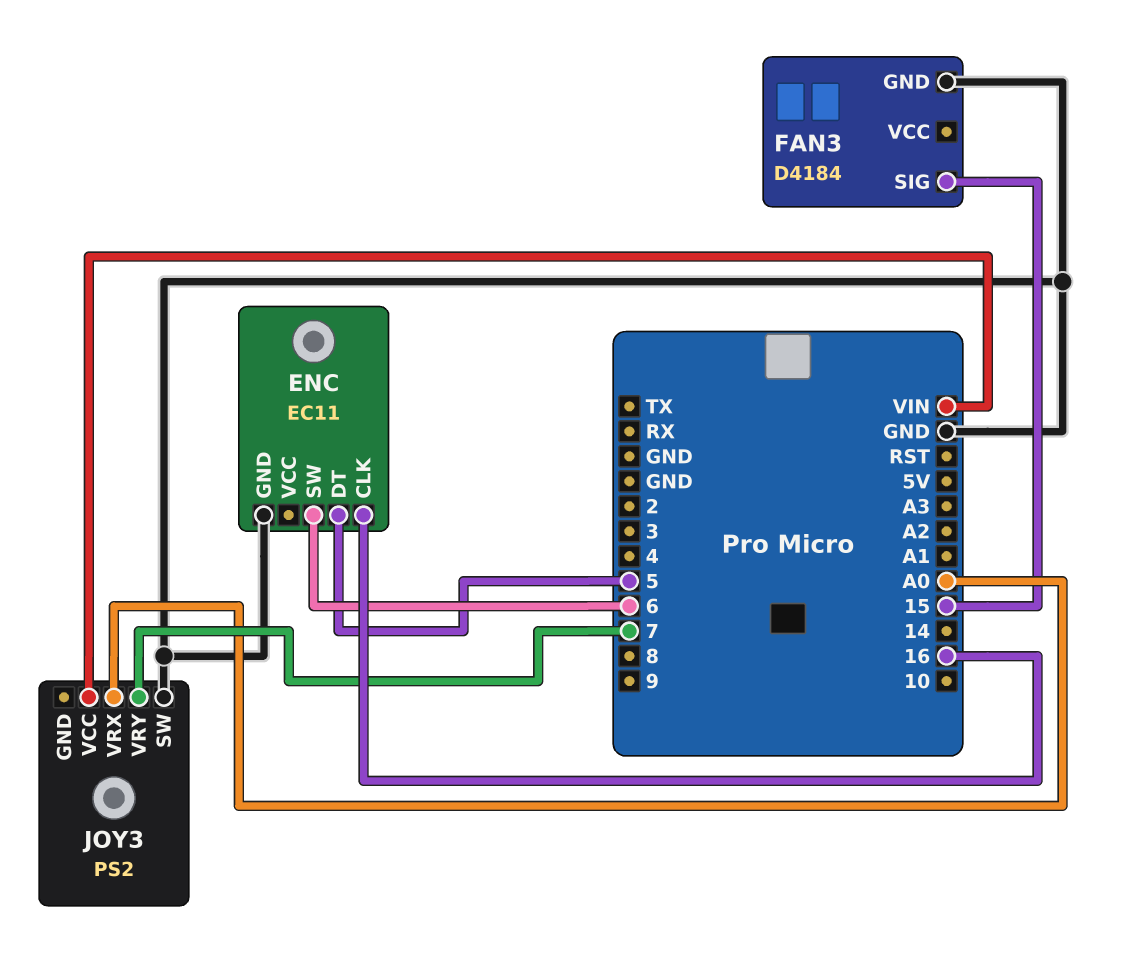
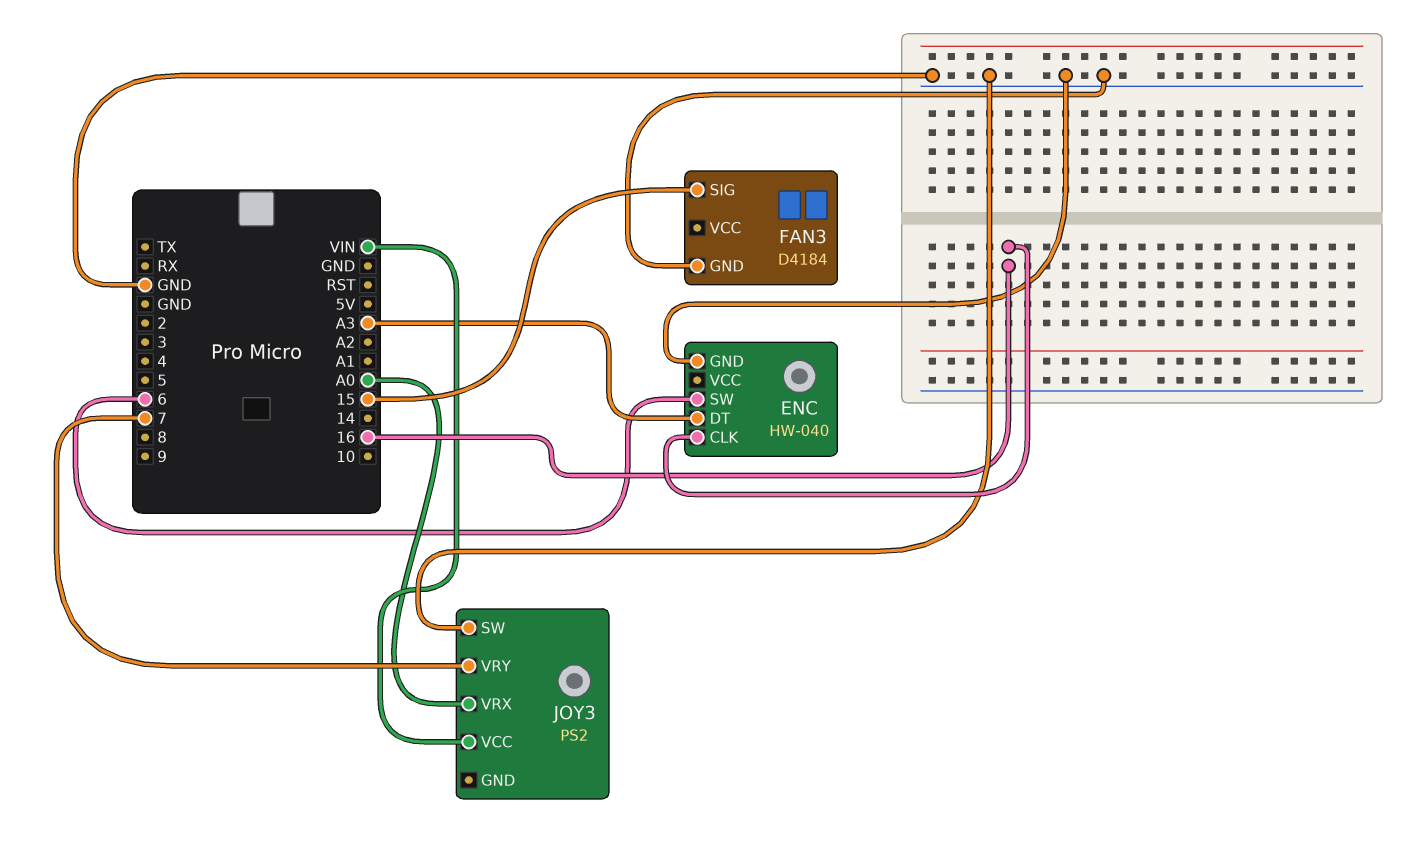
ENC: EC11 -> HW-040
ENC pin DT: 5 -> A3

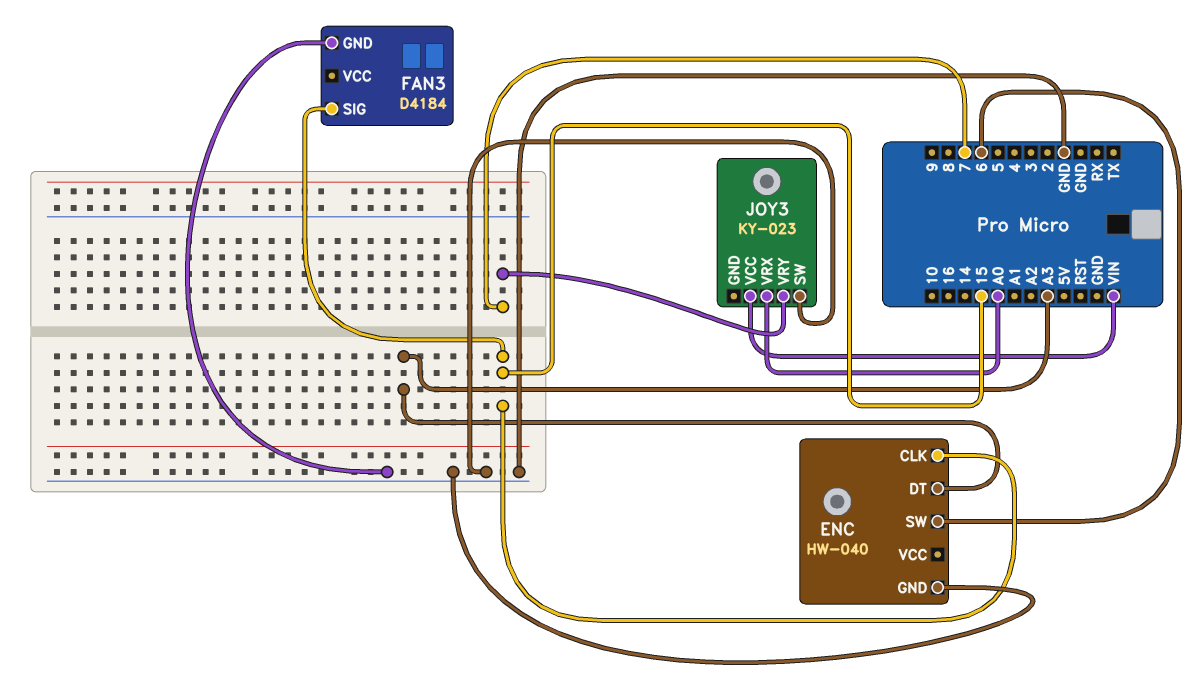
ENC pin CLK: 16 -> 15
JOY3: PS2 -> KY-023

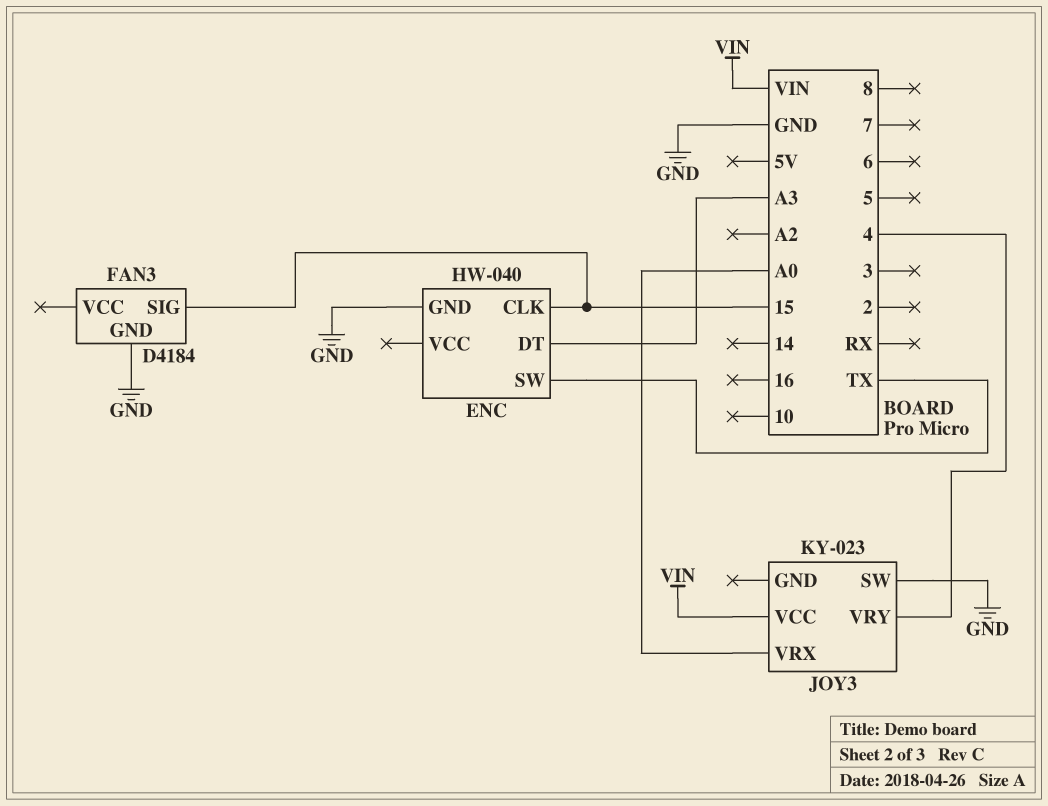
ENC pin SW: 6 -> TX
JOY3 pin VRY: 7 -> 4

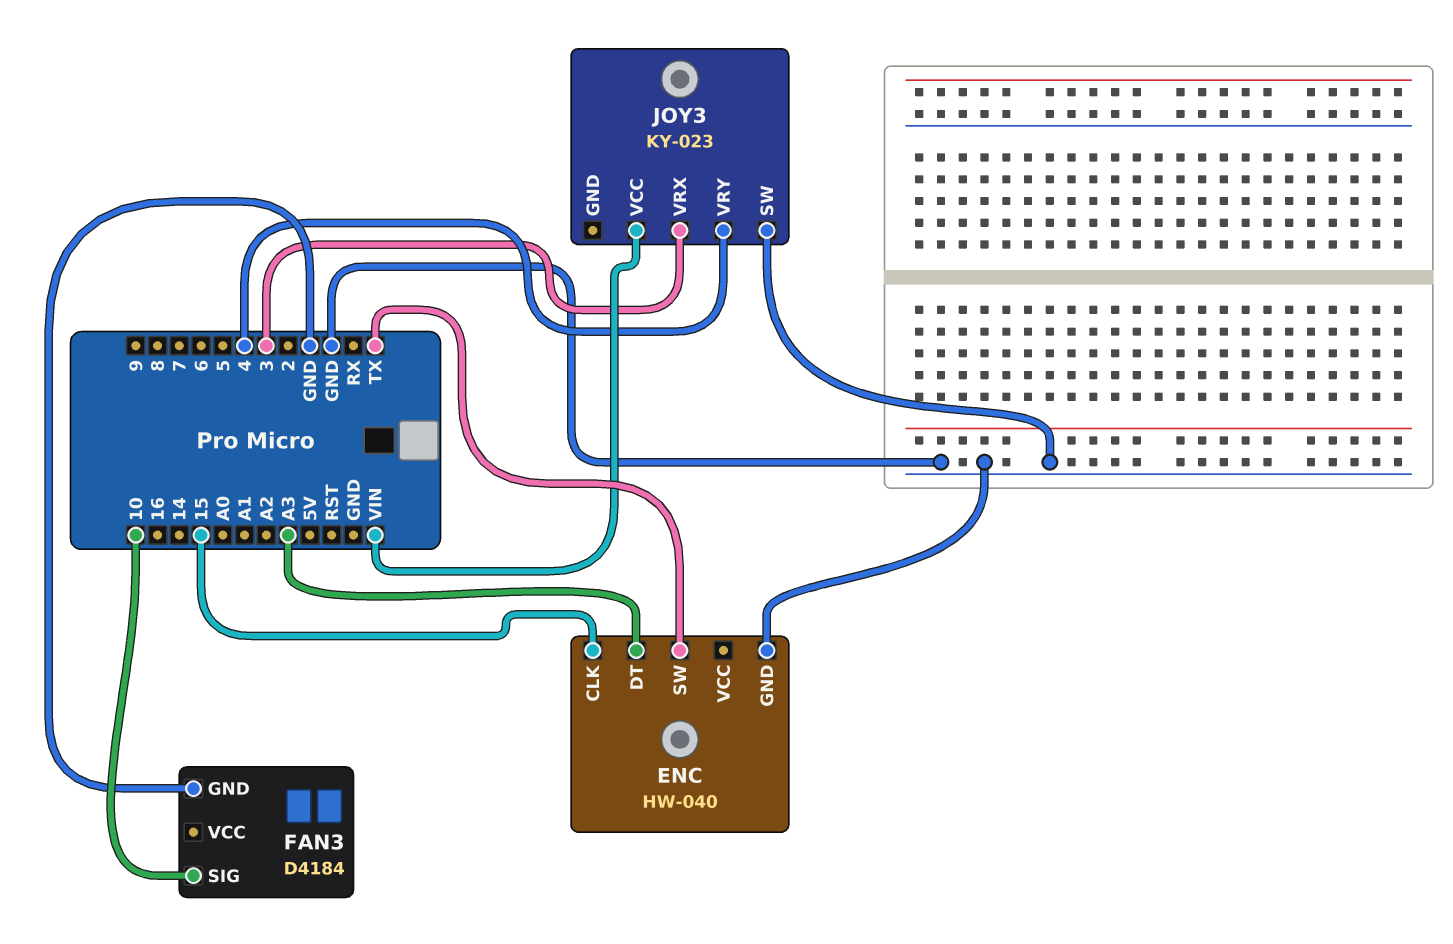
FAN3 pin SIG: 15 -> 10
JOY3 pin VRX: A0 -> 3

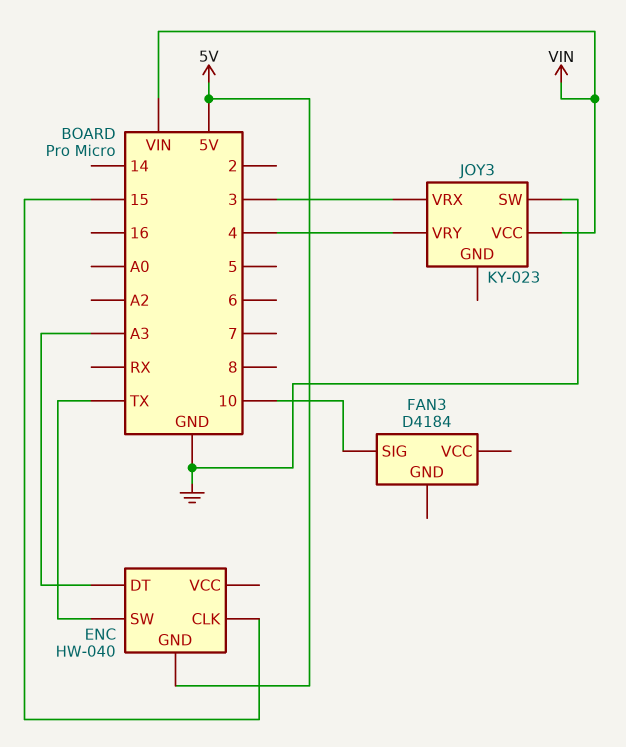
ENC pin GND: GND -> 5V
FAN3 pin GND: GND -> none

